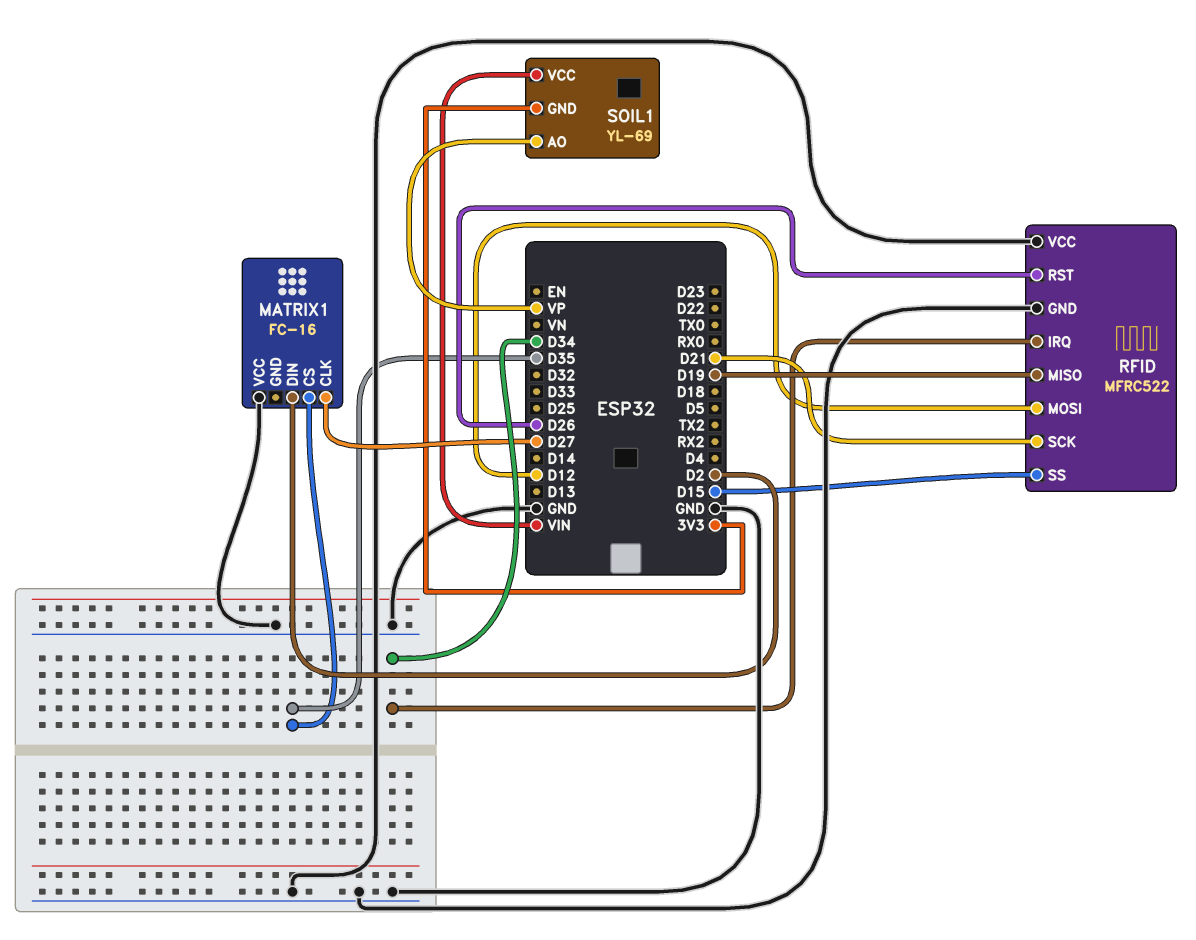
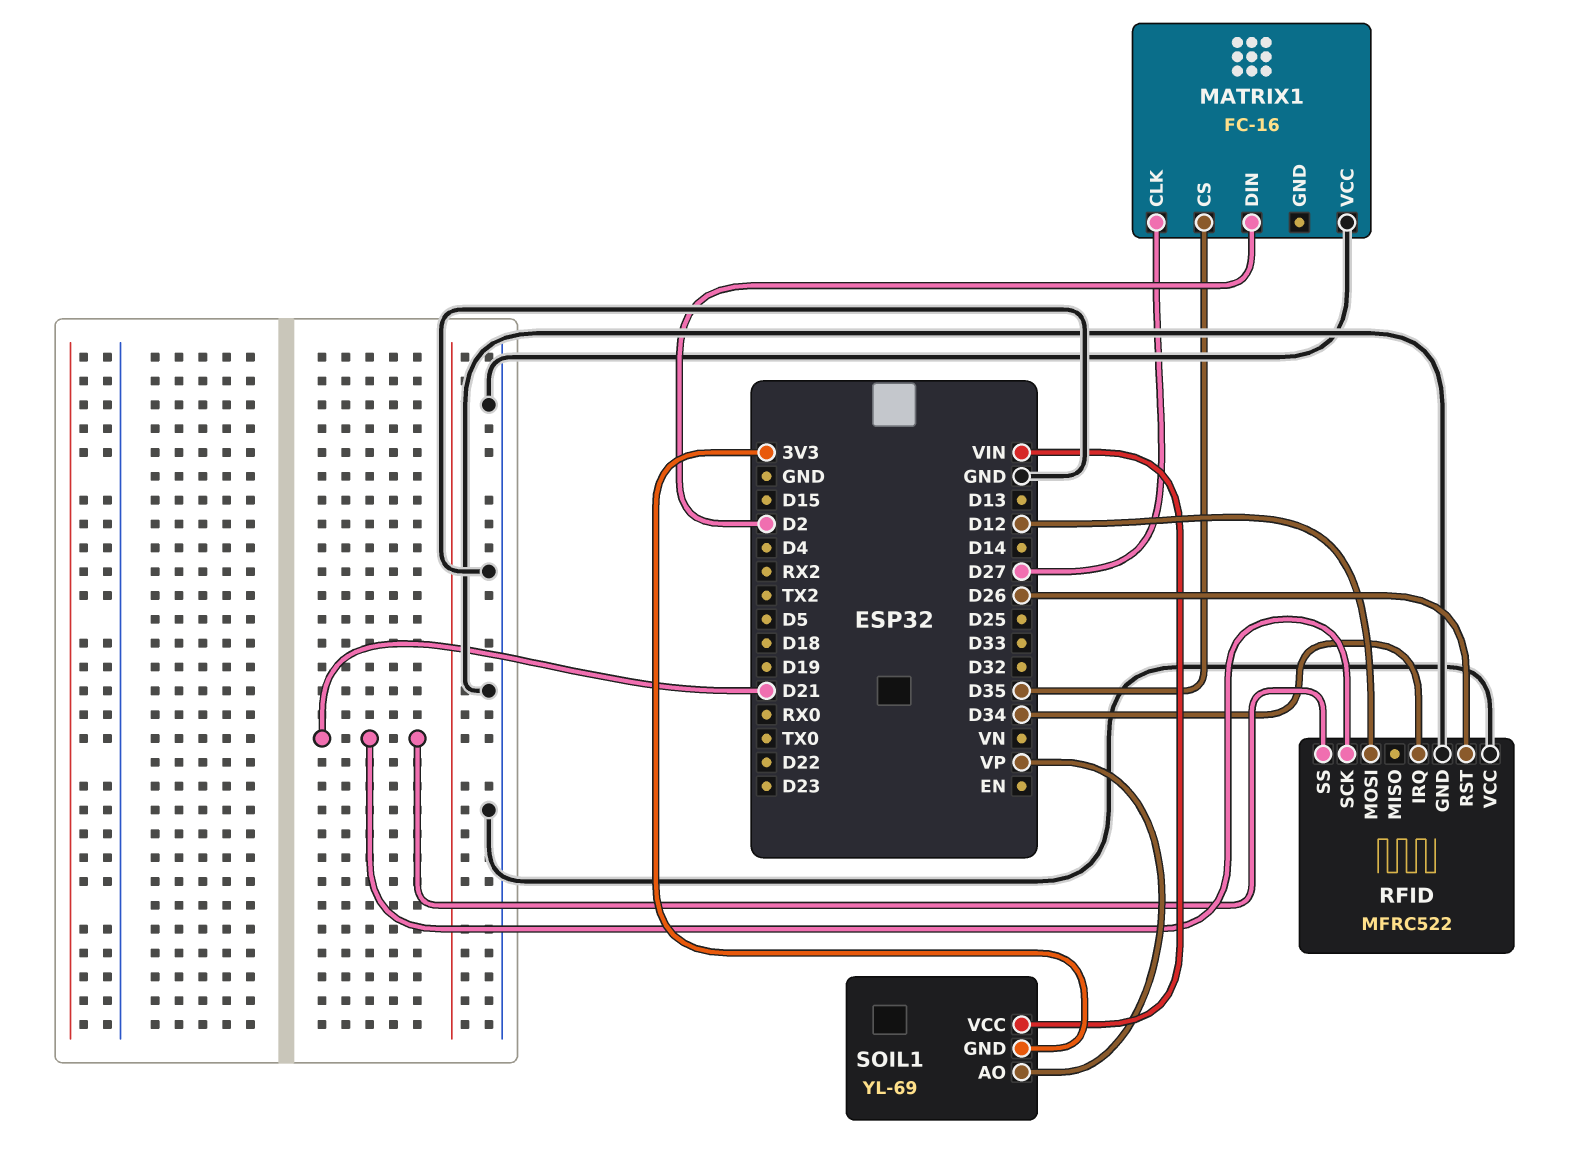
RFID pin MISO: D19 -> none
RFID pin SS: D15 -> D21

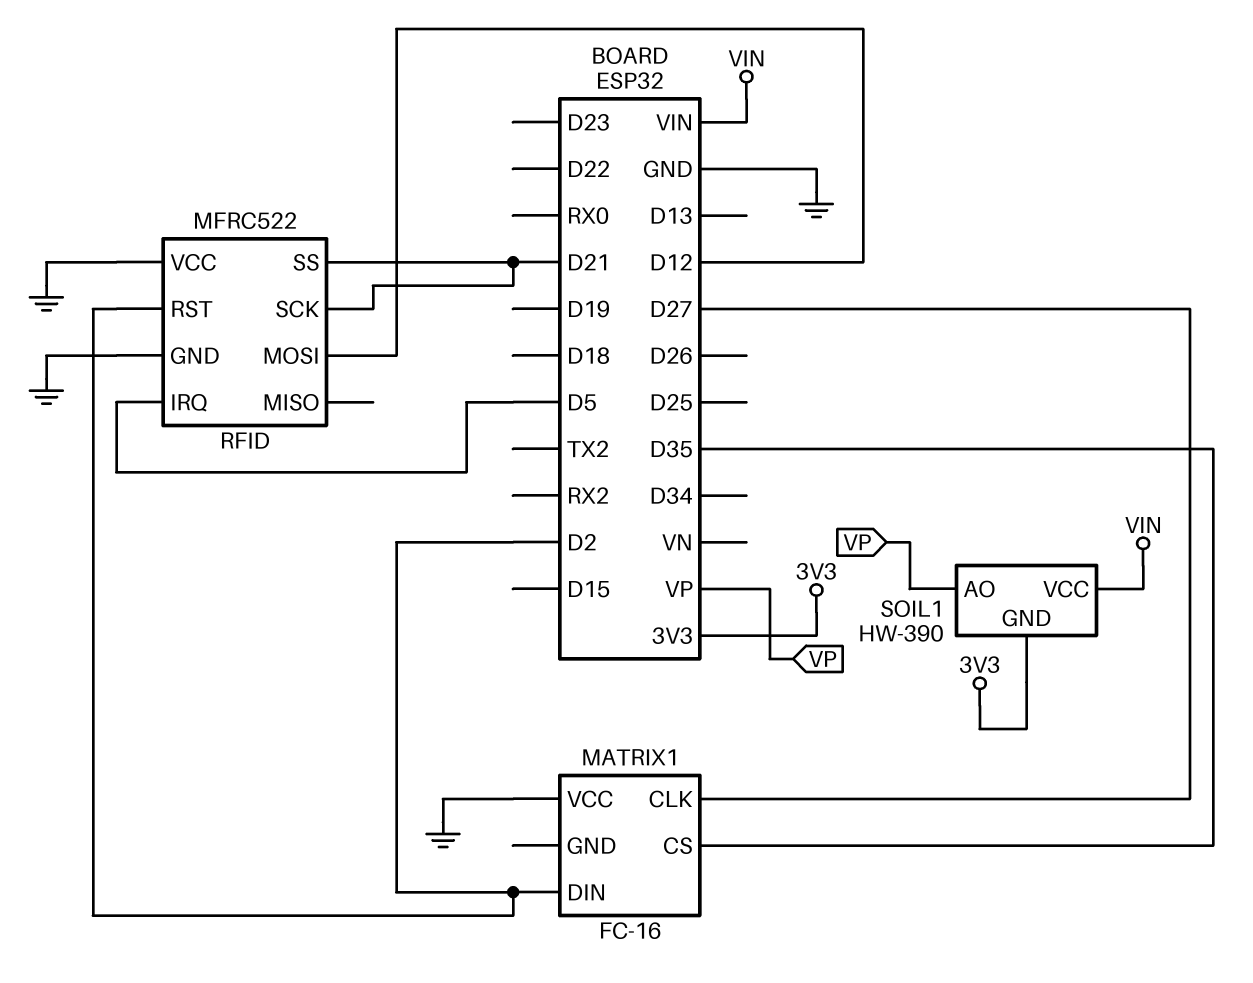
RFID pin IRQ: D34 -> D5
RFID pin RST: D26 -> D2
SOIL1: YL-69 -> HW-390

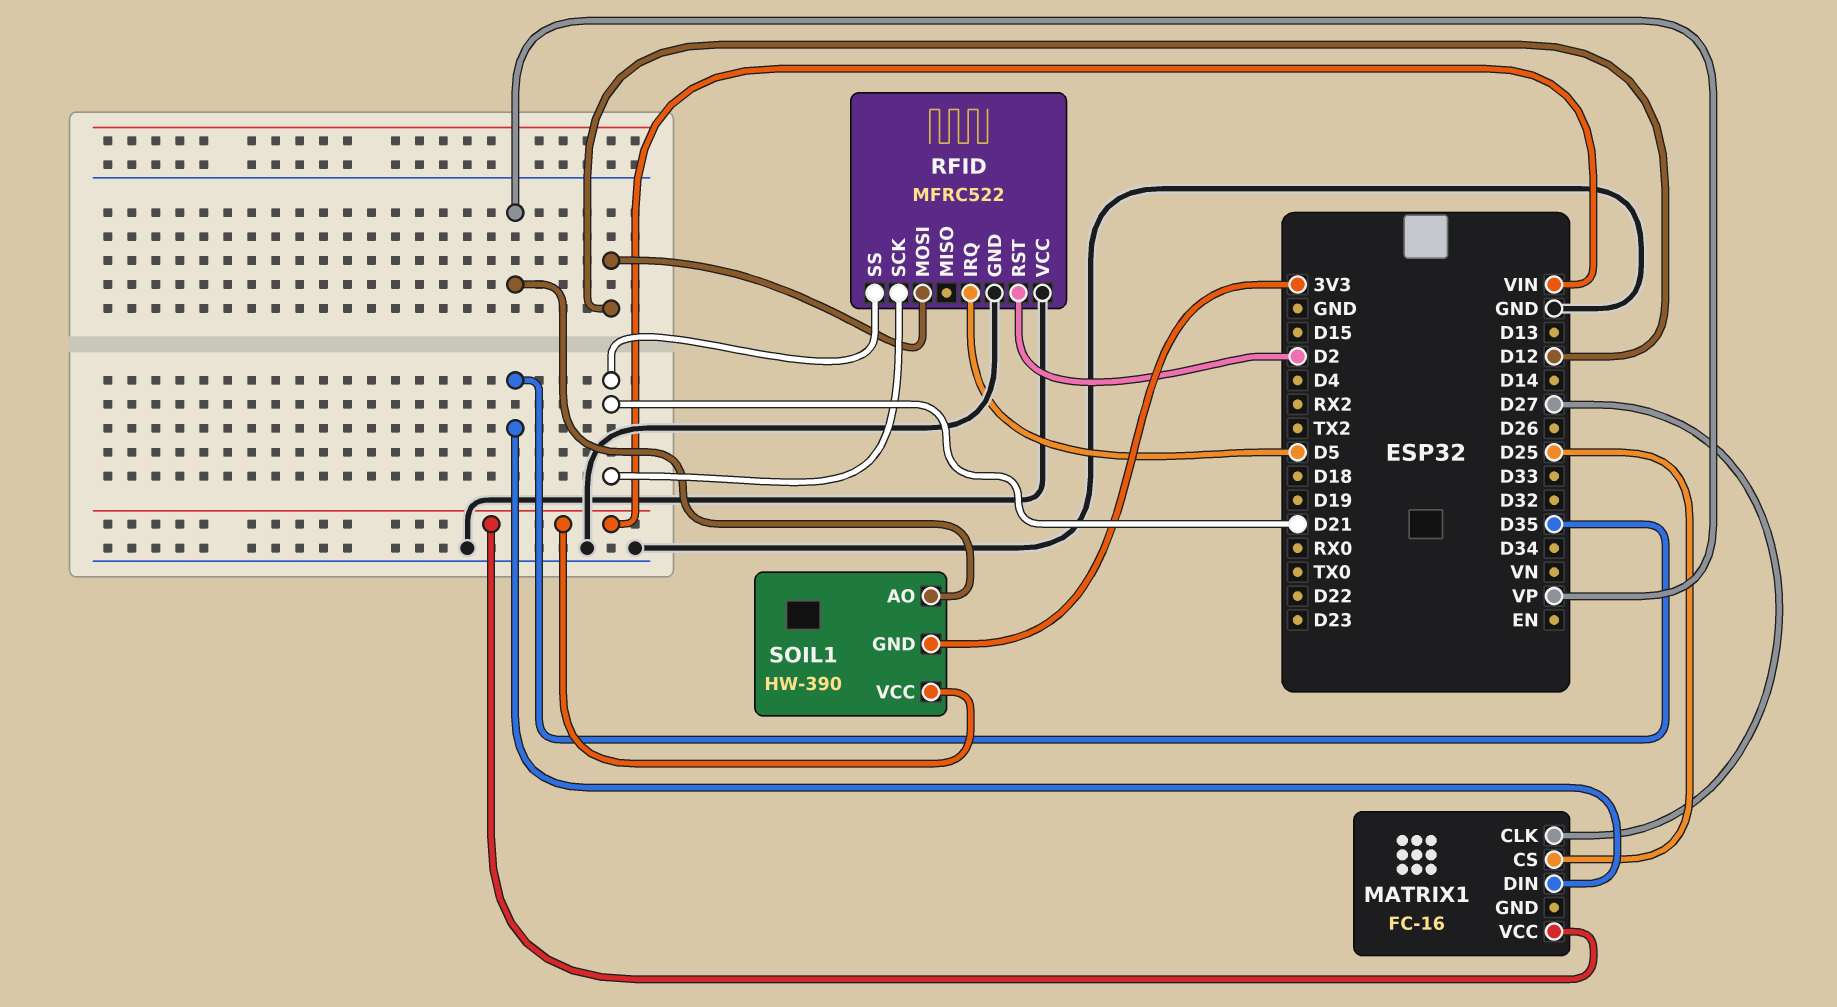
MATRIX1 pin CS: D35 -> D25
MATRIX1 pin DIN: D2 -> D35
MATRIX1 pin VCC: GND -> VIN

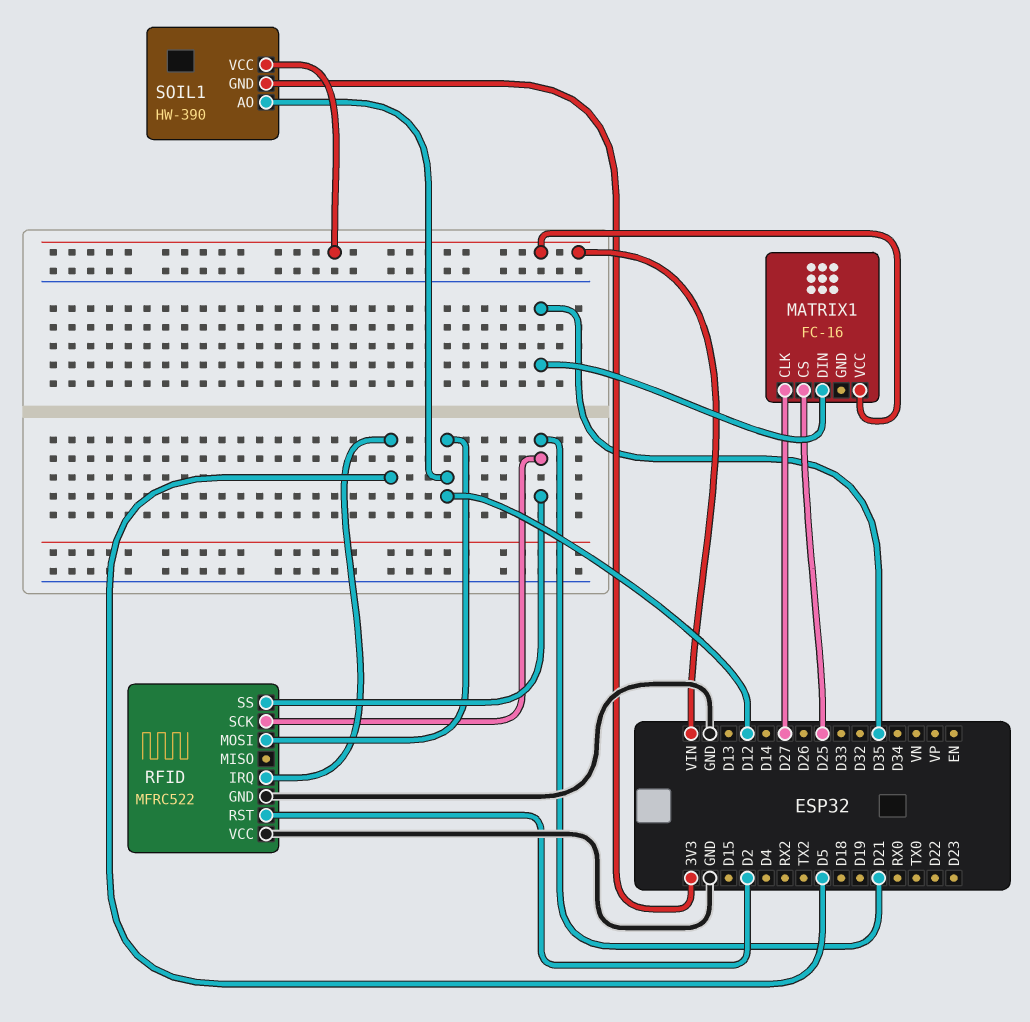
SOIL1 pin AO: VP -> D12

